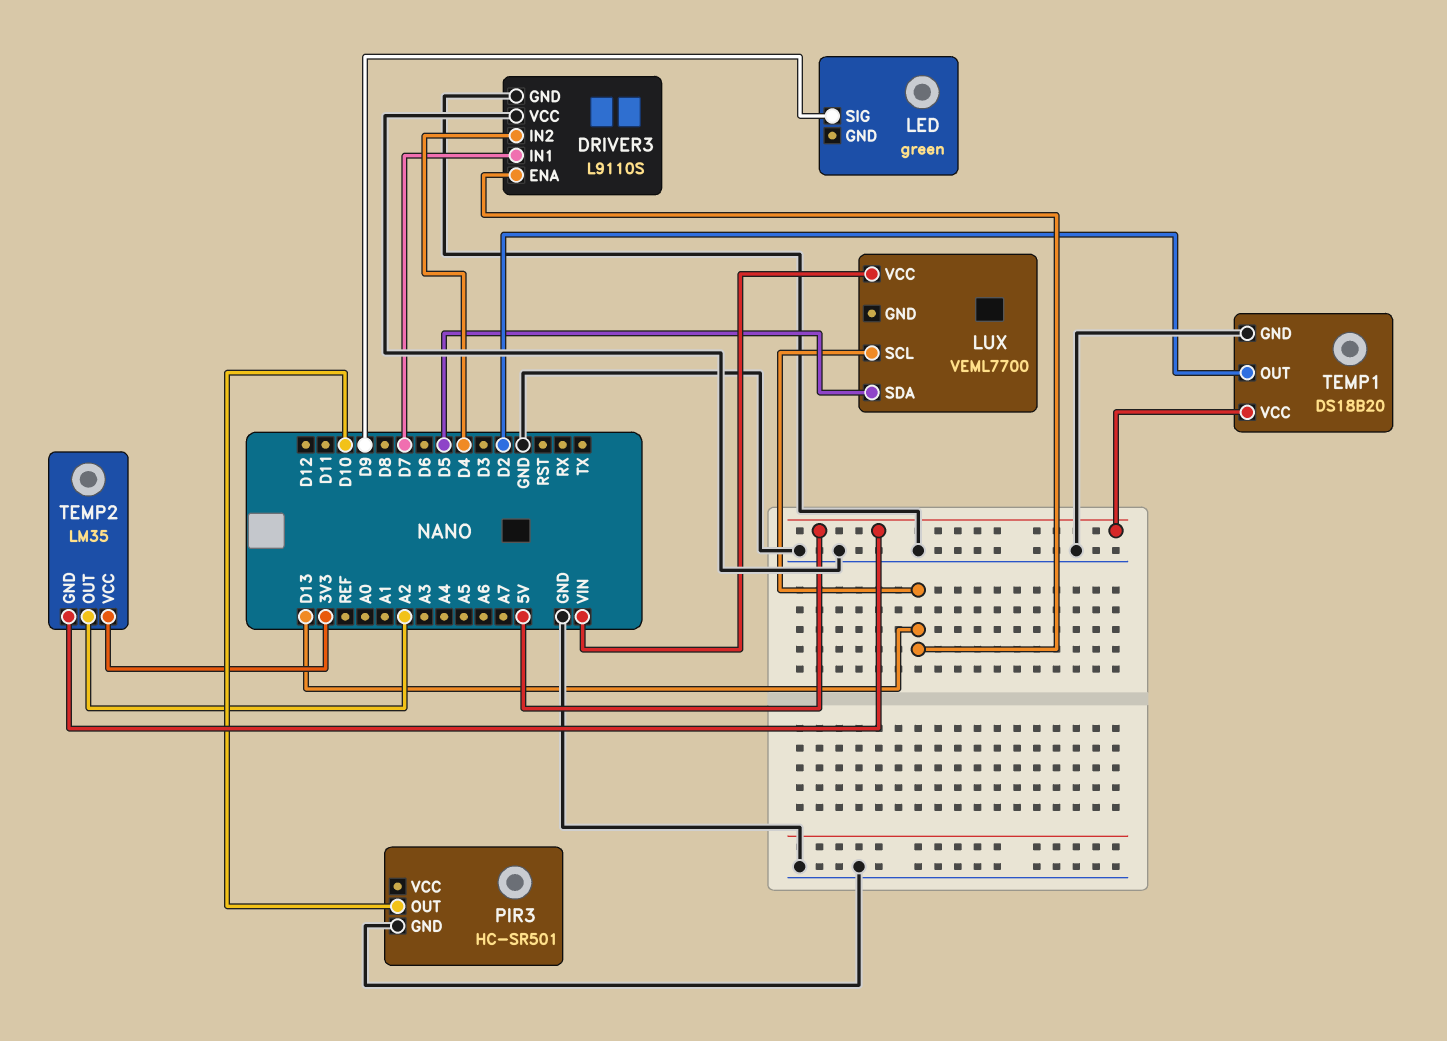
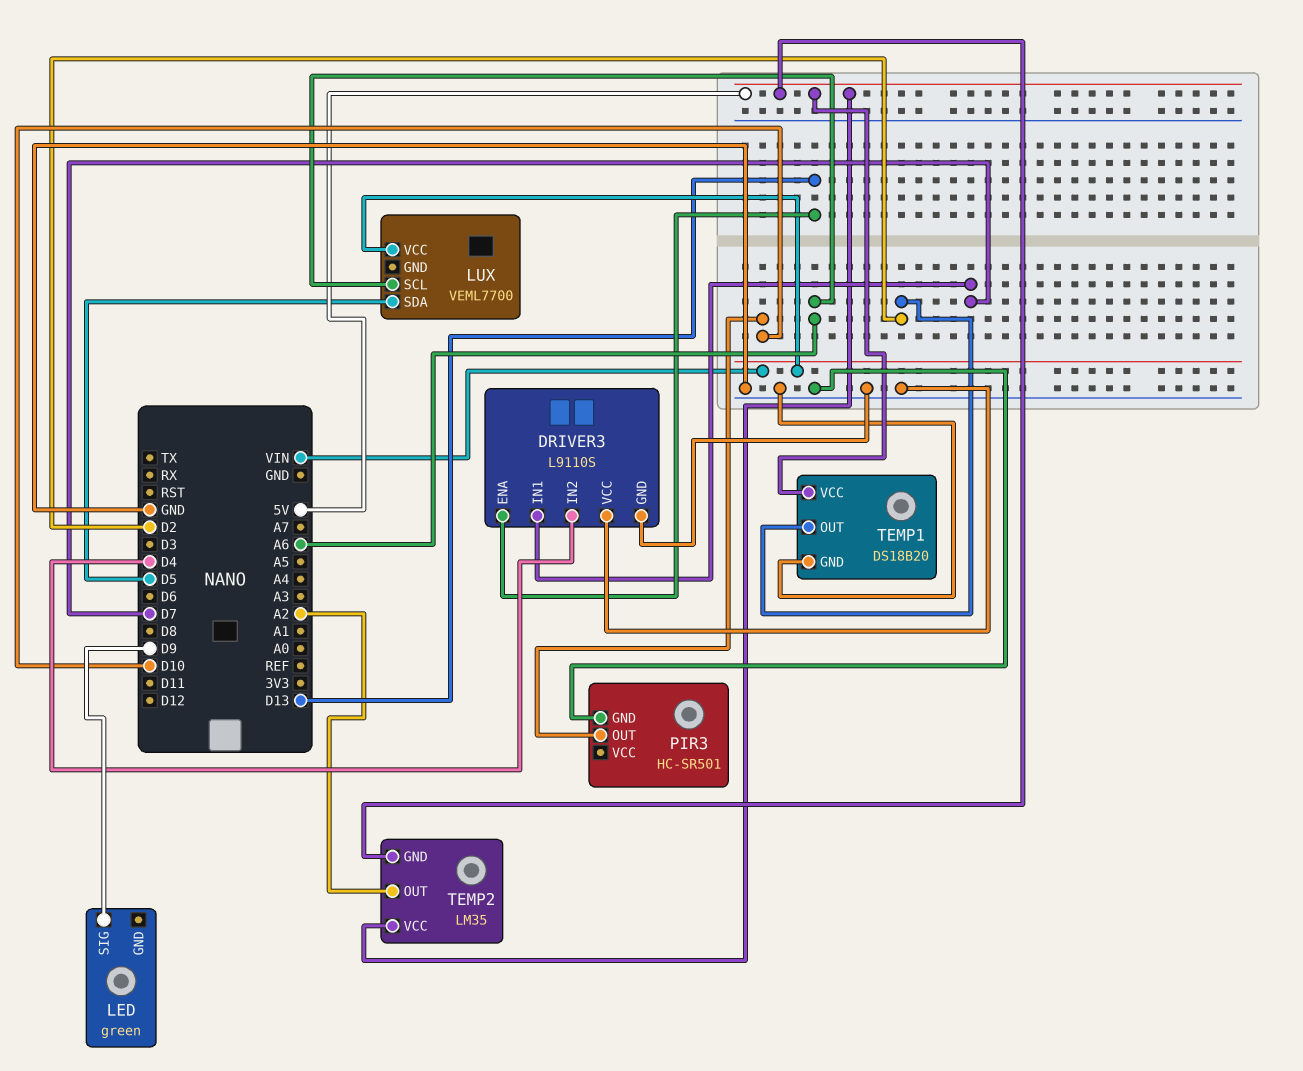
LUX pin SCL: D13 -> A6
TEMP2 pin VCC: 3V3 -> 5V

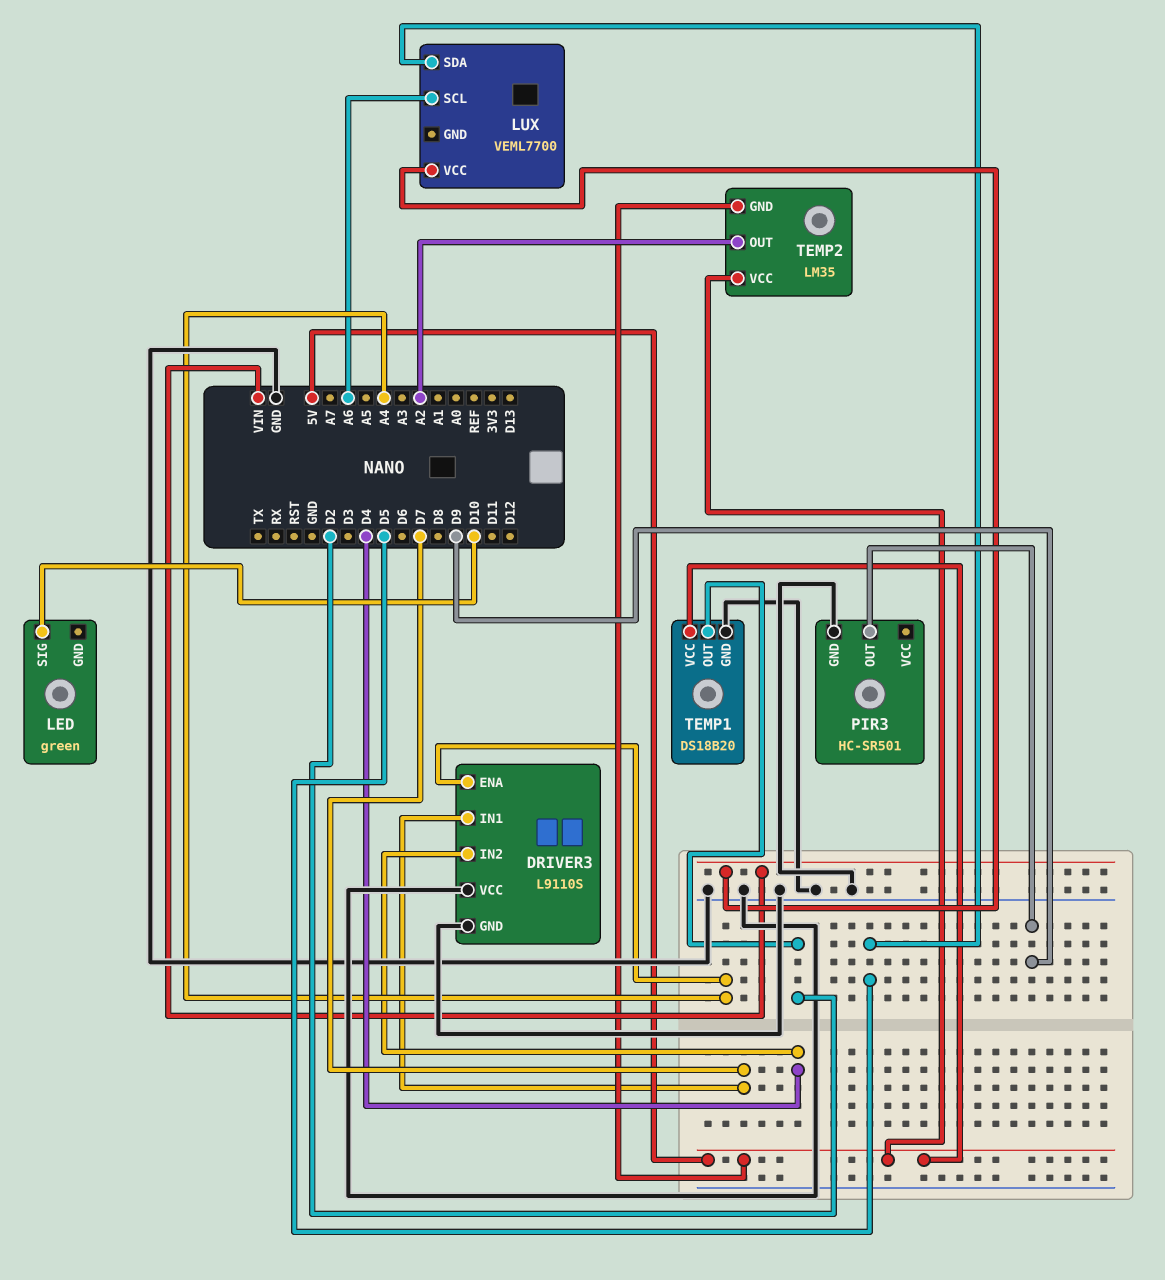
DRIVER3 pin ENA: D13 -> A4
LED pin SIG: D9 -> D10
PIR3 pin OUT: D10 -> D9

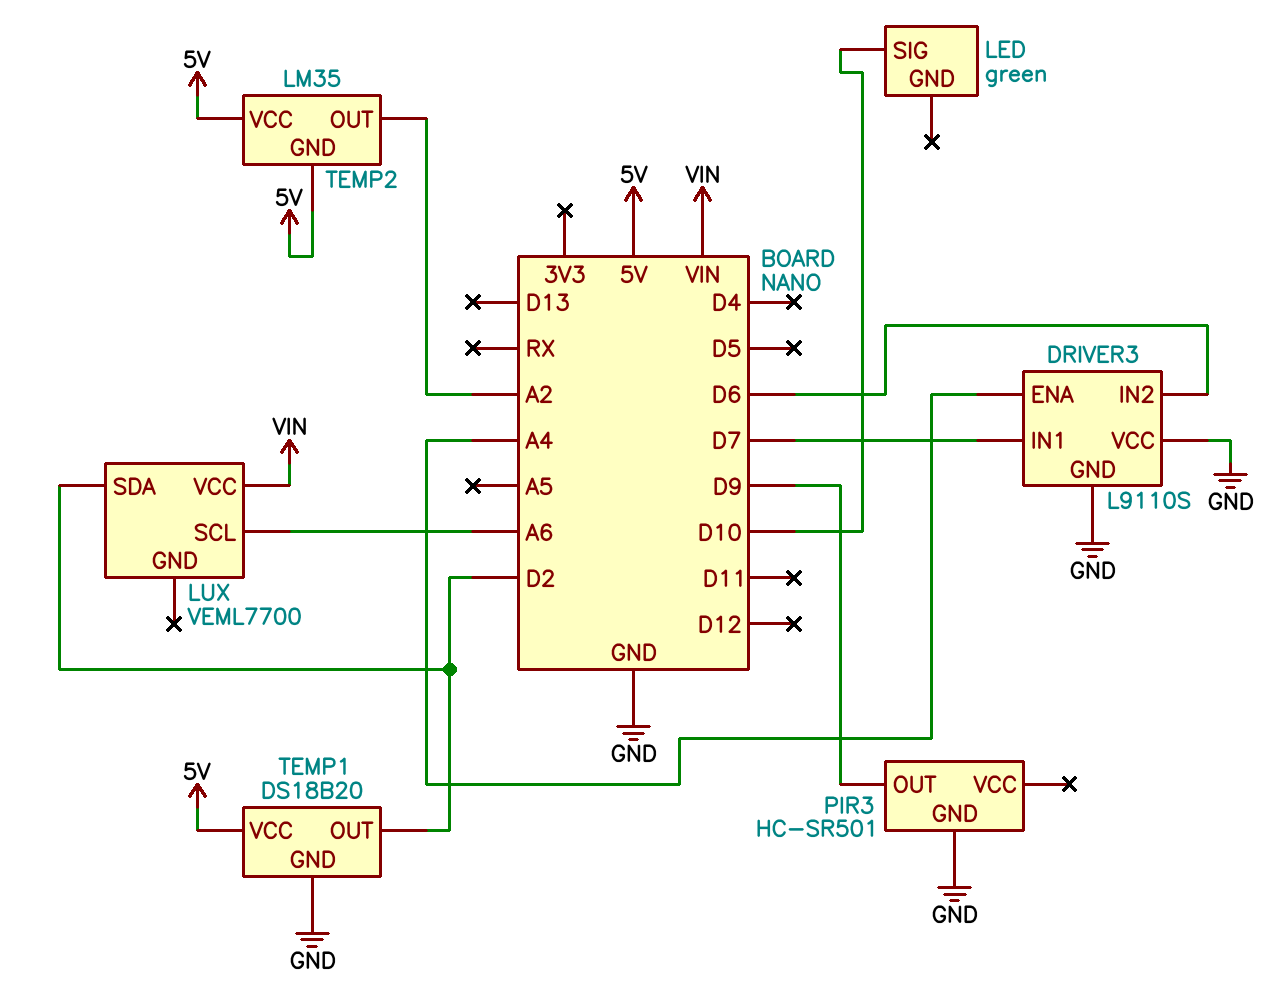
DRIVER3 pin IN2: D4 -> D6
LUX pin SDA: D5 -> D2

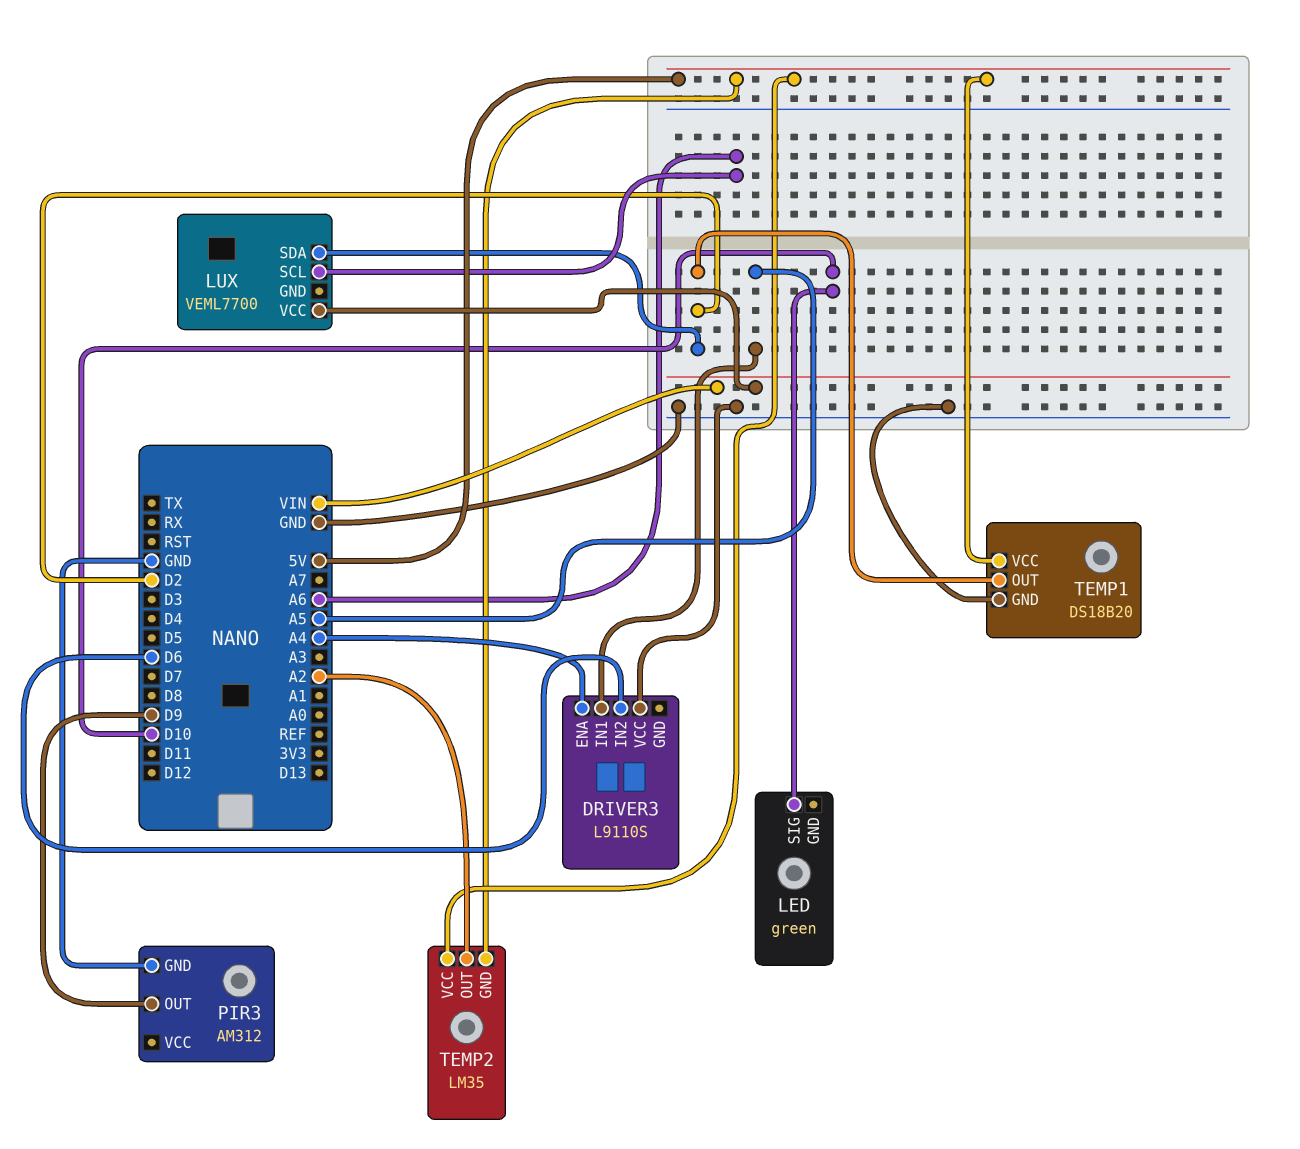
DRIVER3 pin GND: GND -> none
DRIVER3 pin IN1: D7 -> A5
PIR3: HC-SR501 -> AM312

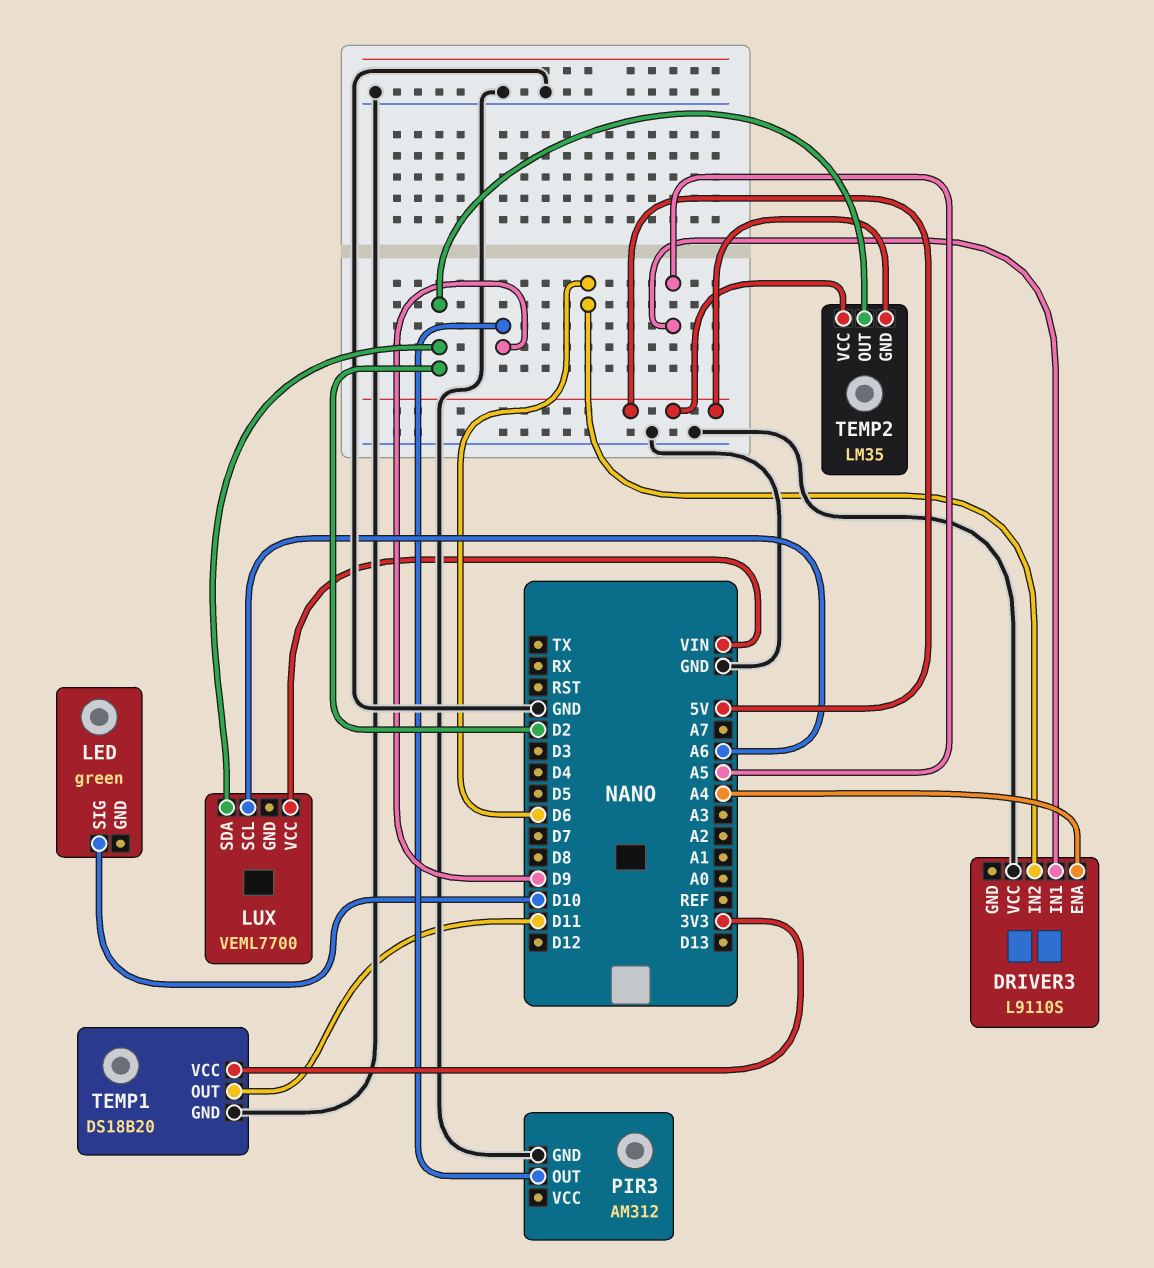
TEMP1 pin OUT: D2 -> D11
TEMP1 pin VCC: 5V -> 3V3
TEMP2 pin OUT: A2 -> D2

